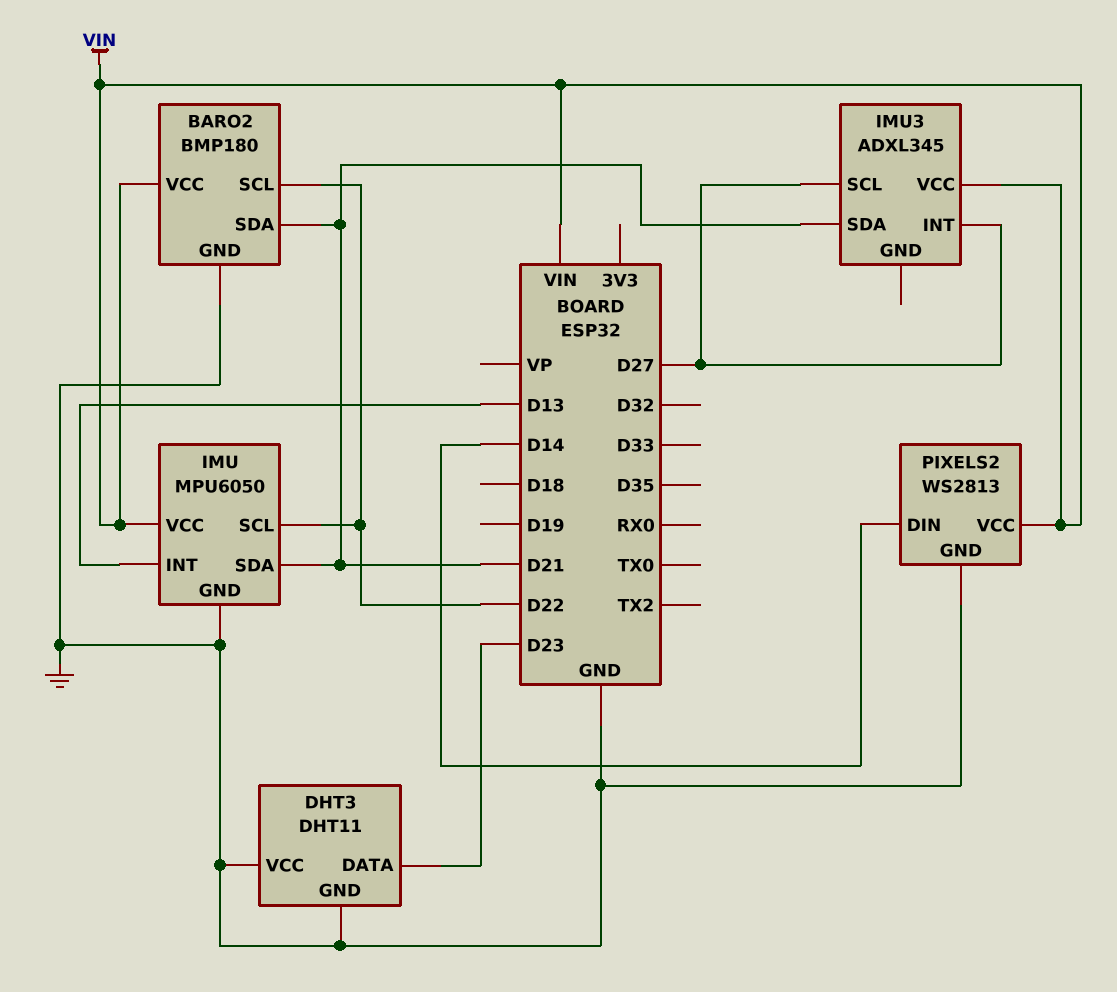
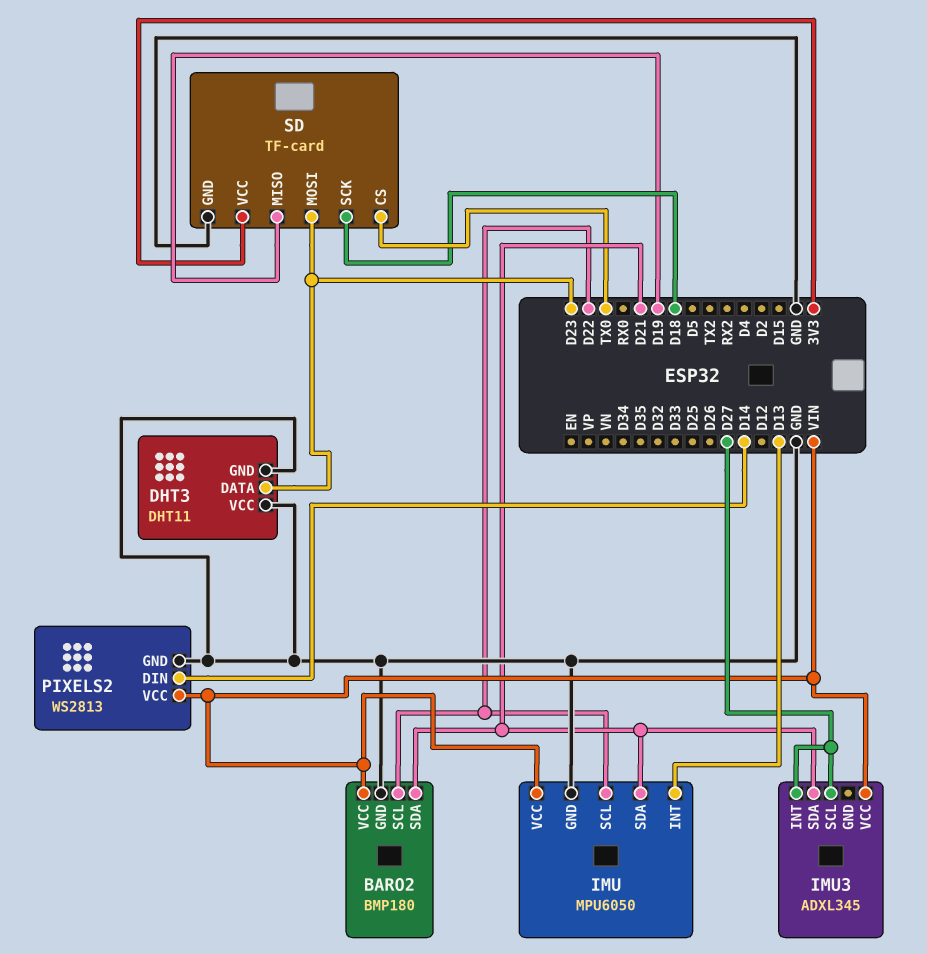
SD: none -> TF-card
SD pin CS: none -> TX0
SD pin GND: none -> GND
SD pin MISO: none -> D19
SD pin MOSI: none -> D23
SD pin SCK: none -> D18
SD pin VCC: none -> 3V3

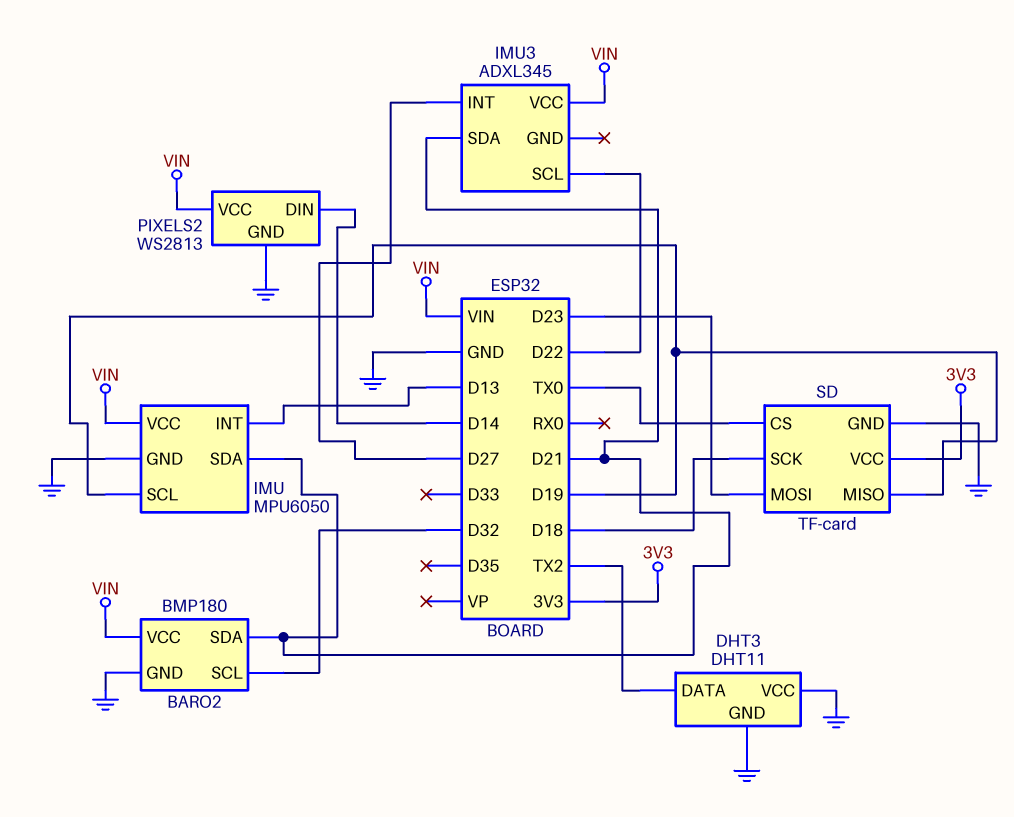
BARO2 pin SCL: D22 -> D32
DHT3 pin DATA: D23 -> TX2
IMU pin SCL: D22 -> D19
IMU3 pin SCL: D27 -> D22

